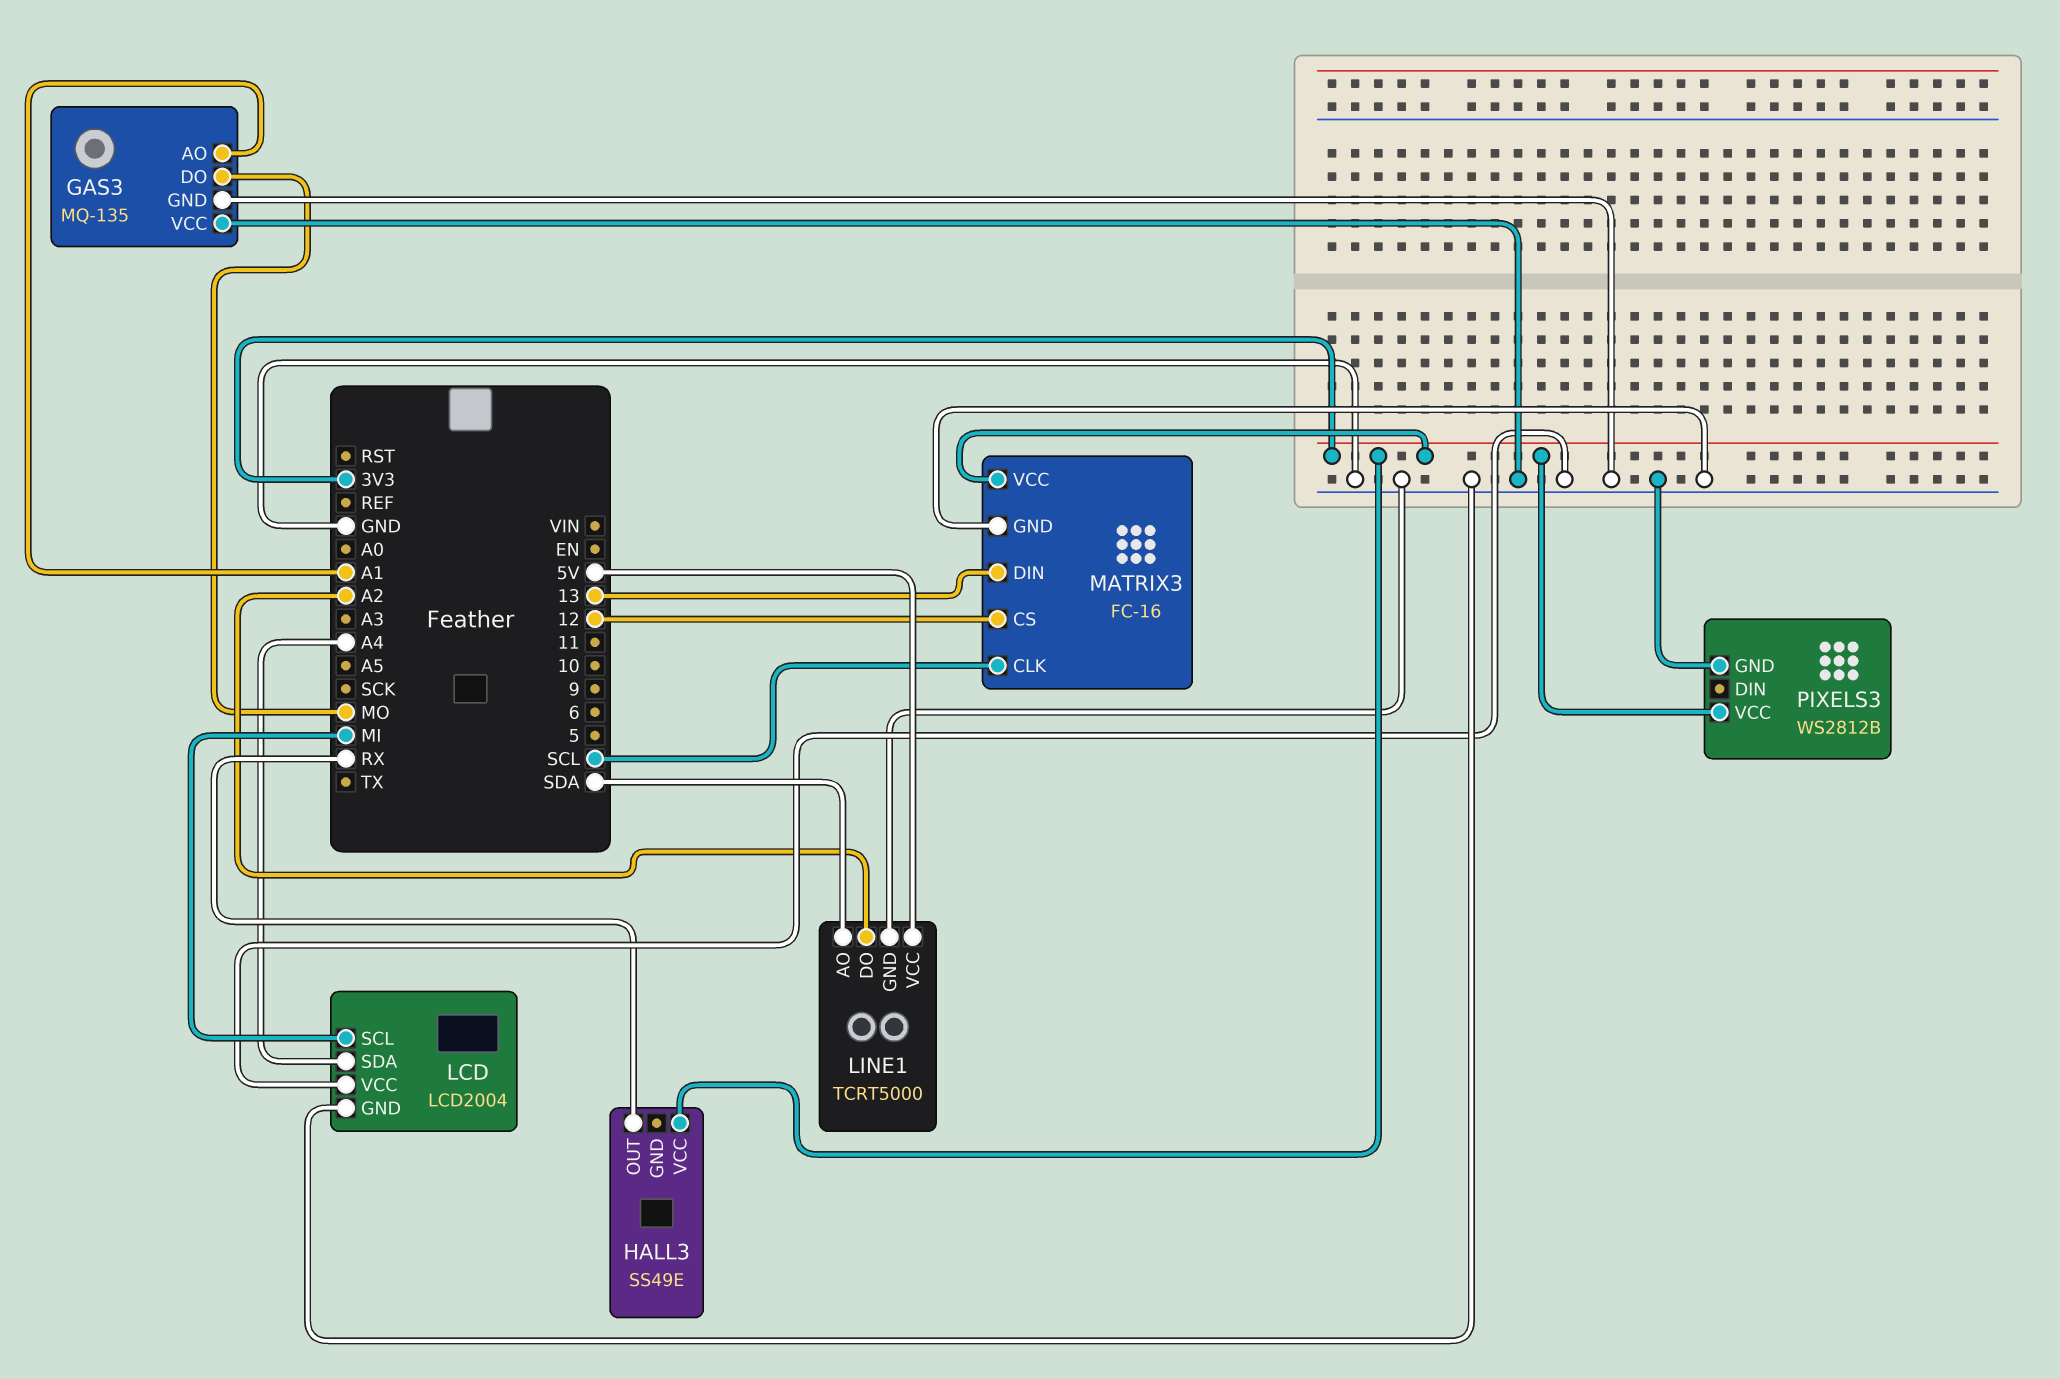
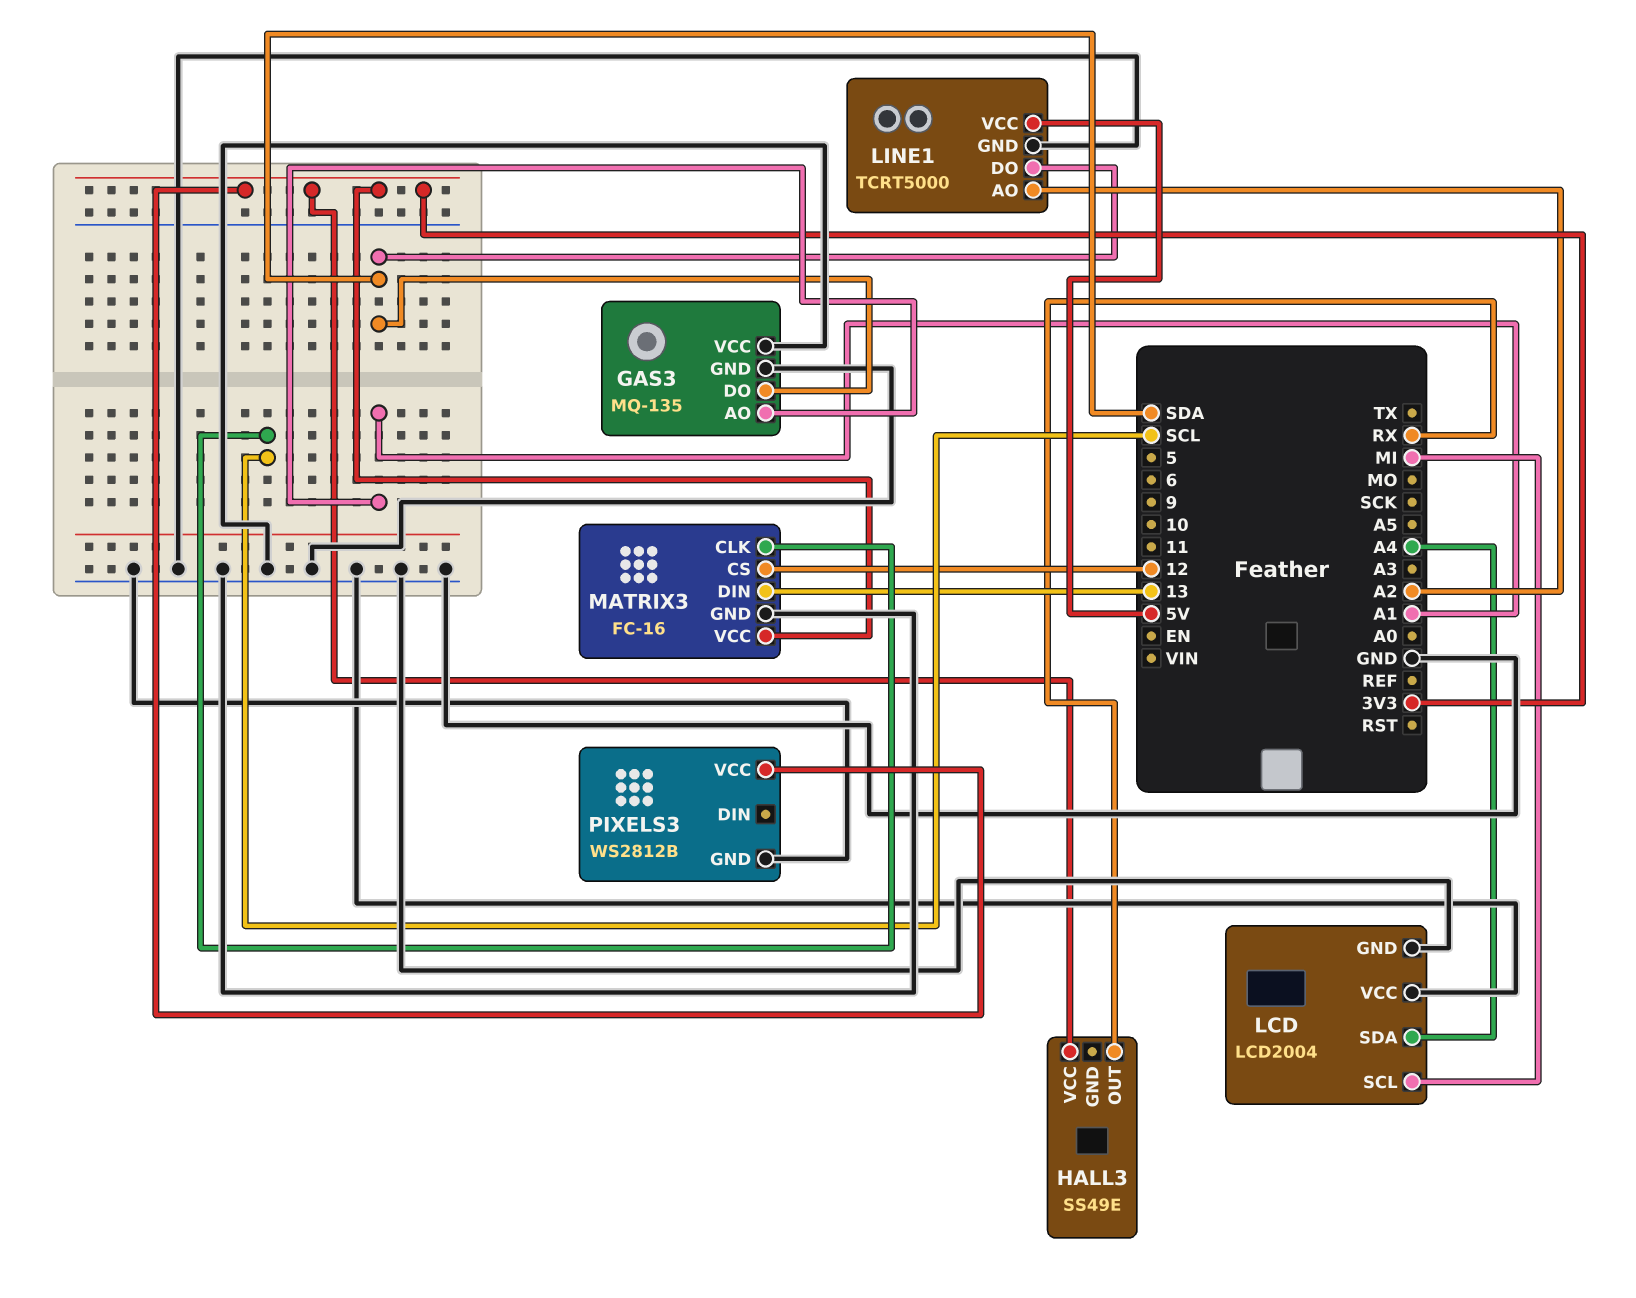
GAS3 pin DO: MO -> SDA
LINE1 pin AO: SDA -> A2
LINE1 pin DO: A2 -> SDA

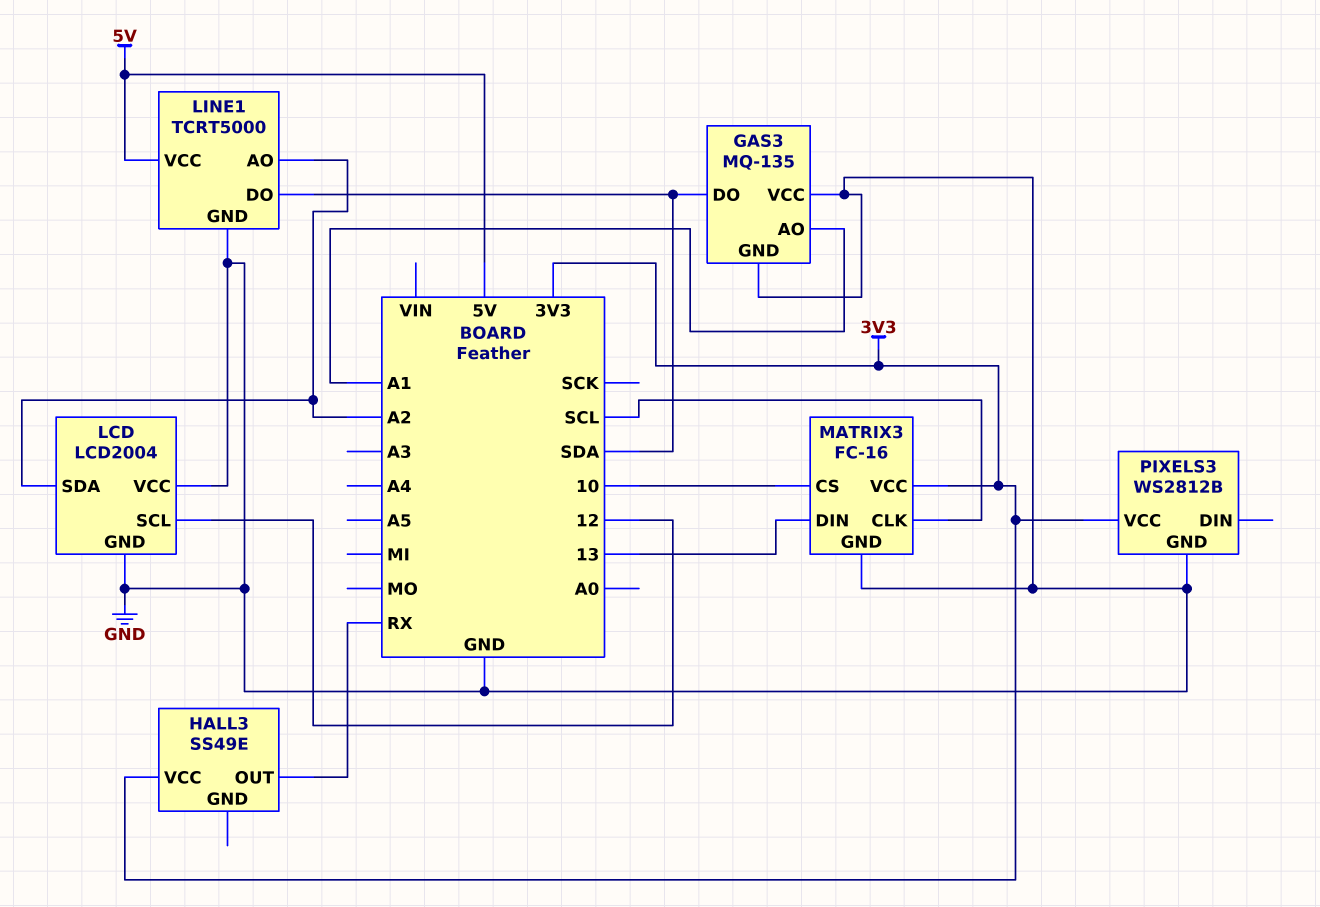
LCD pin SCL: MI -> 12
LCD pin SDA: A4 -> A2
MATRIX3 pin CS: 12 -> 10

